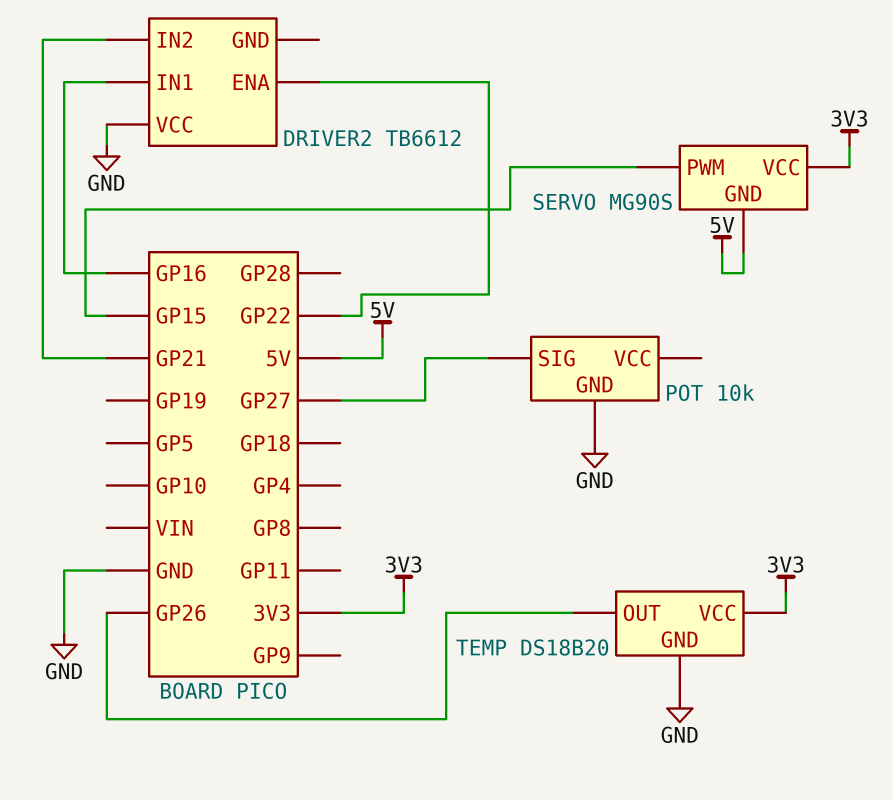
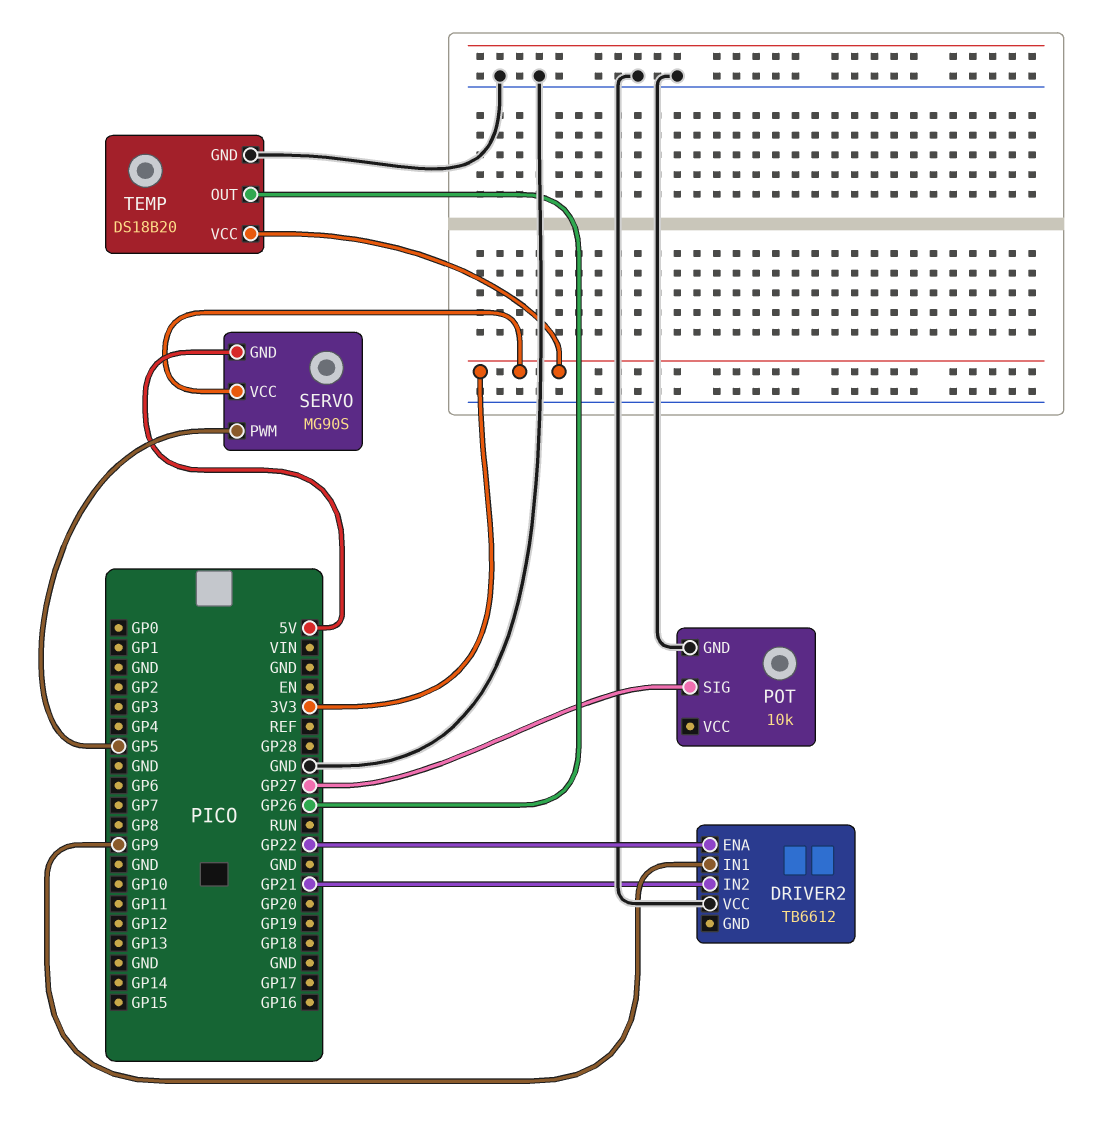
DRIVER2 pin IN1: GP16 -> GP9
SERVO pin PWM: GP15 -> GP5

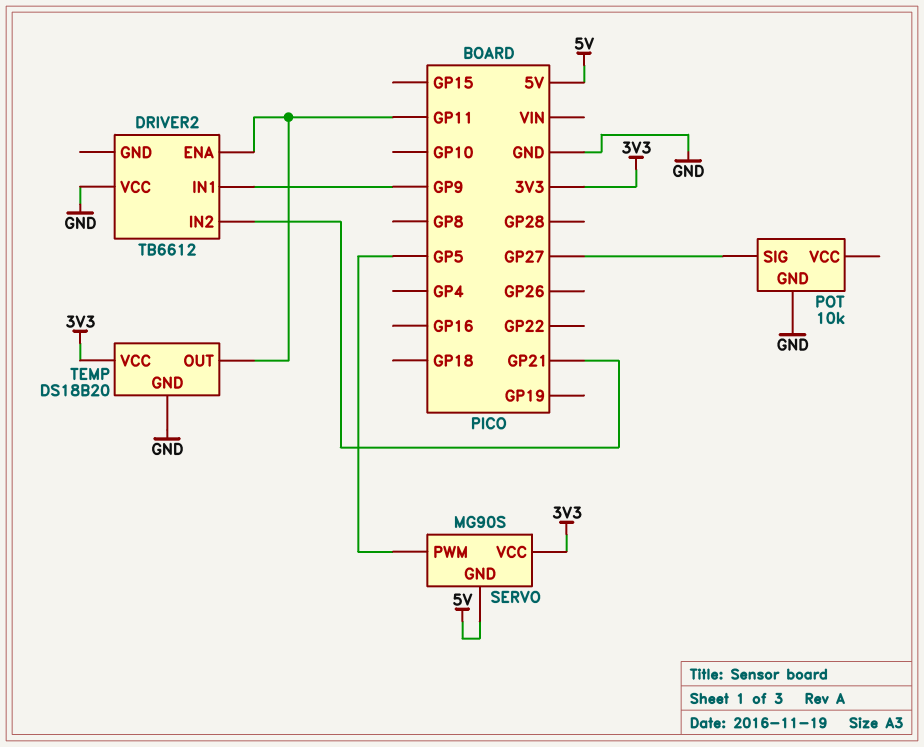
DRIVER2 pin ENA: GP22 -> GP11
TEMP pin OUT: GP26 -> GP11

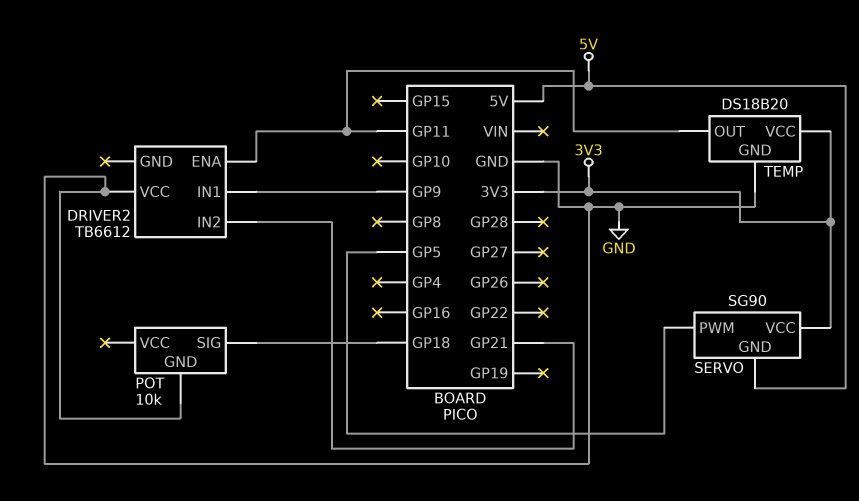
POT pin SIG: GP27 -> GP18
SERVO: MG90S -> SG90

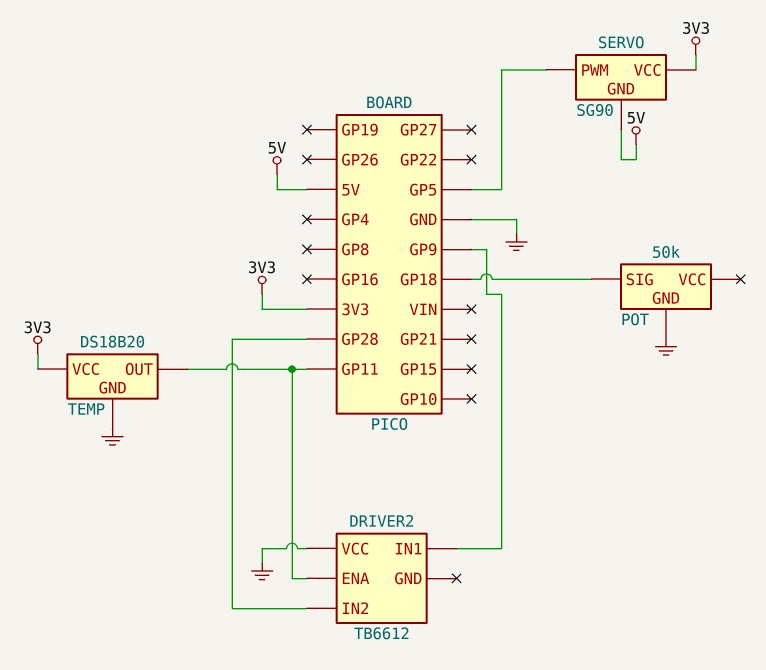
DRIVER2 pin IN2: GP21 -> GP28
POT: 10k -> 50k

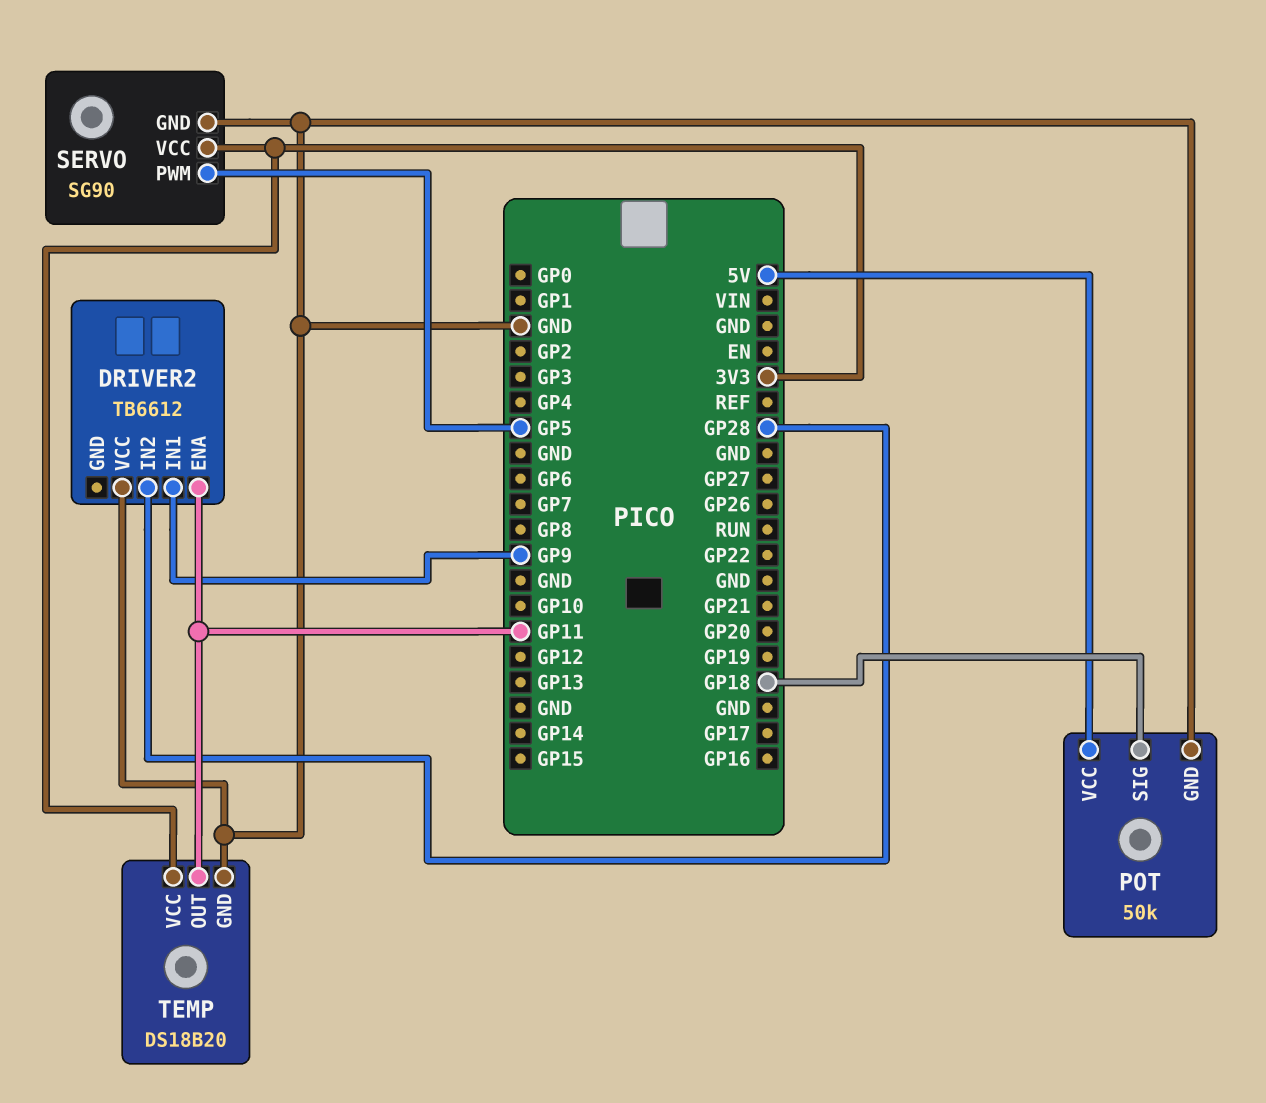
POT pin VCC: none -> 5V
SERVO pin GND: 5V -> GND

